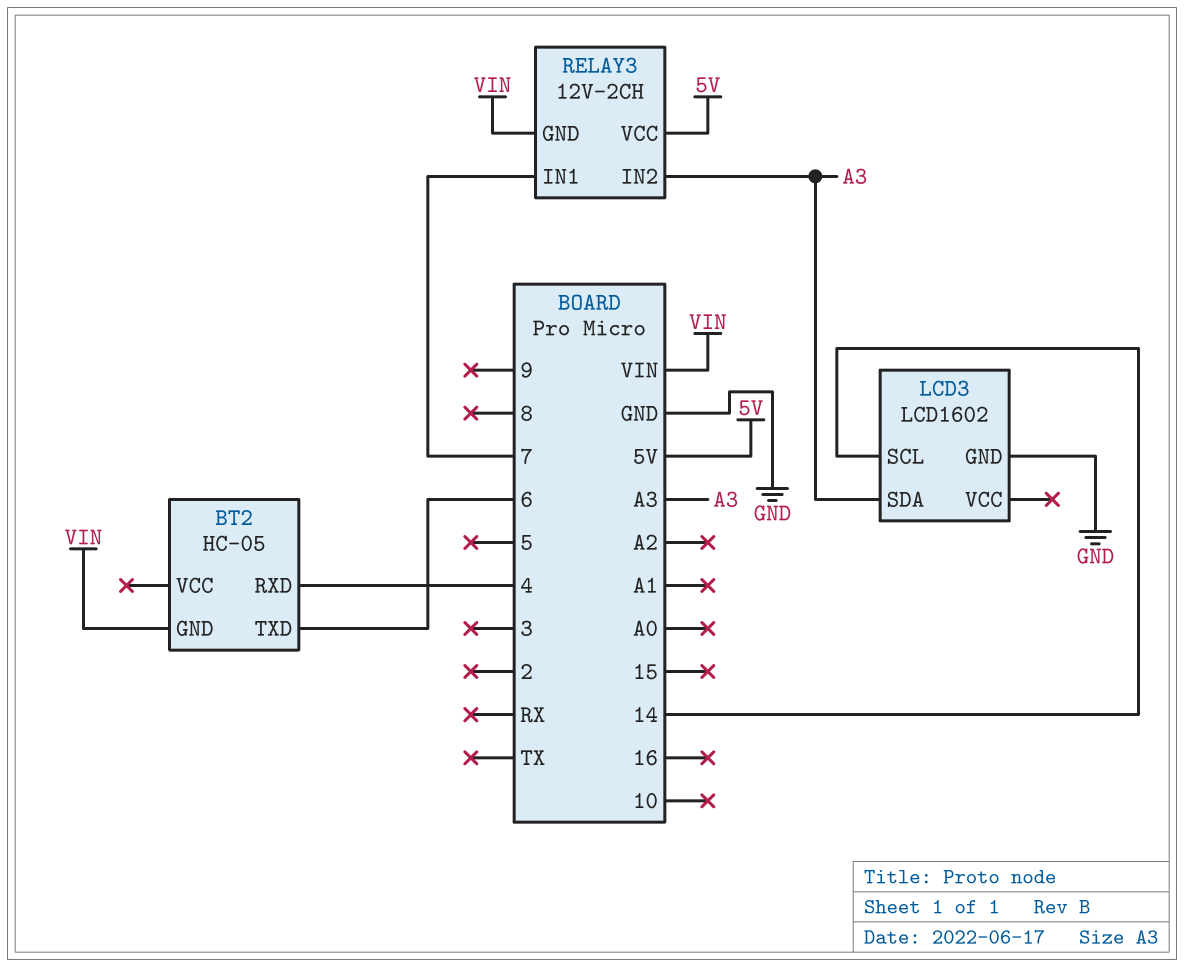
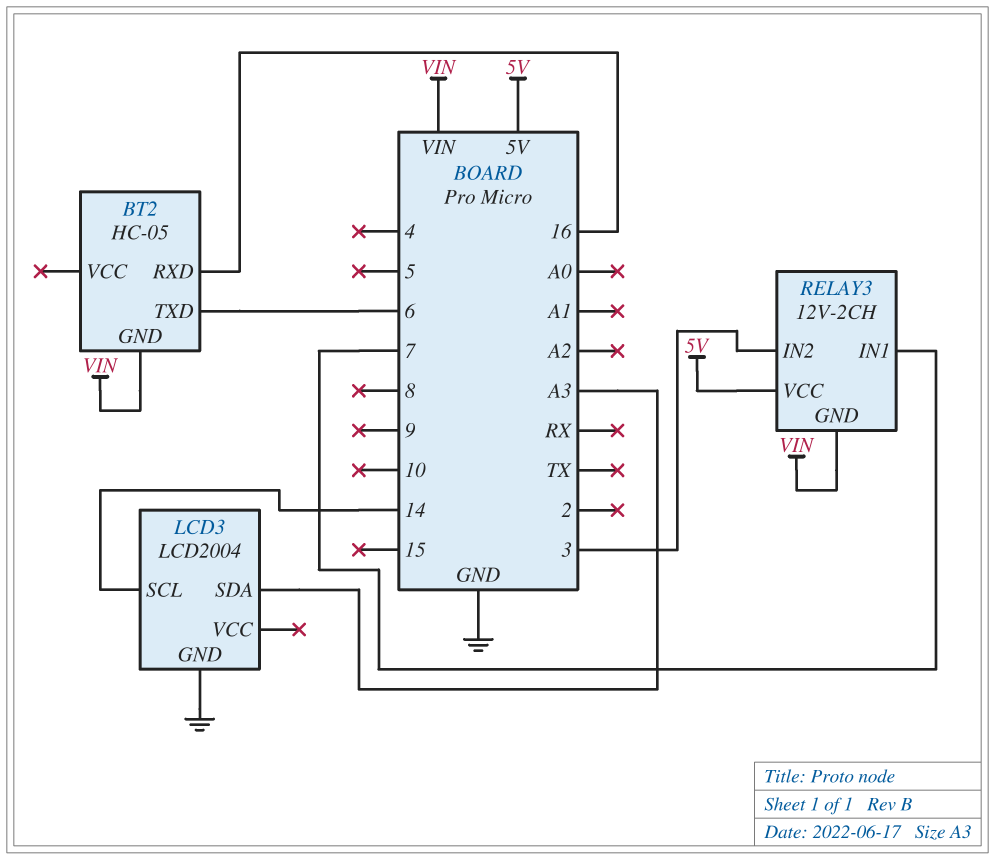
BT2 pin RXD: 4 -> 16
LCD3: LCD1602 -> LCD2004
RELAY3 pin IN2: A3 -> 3

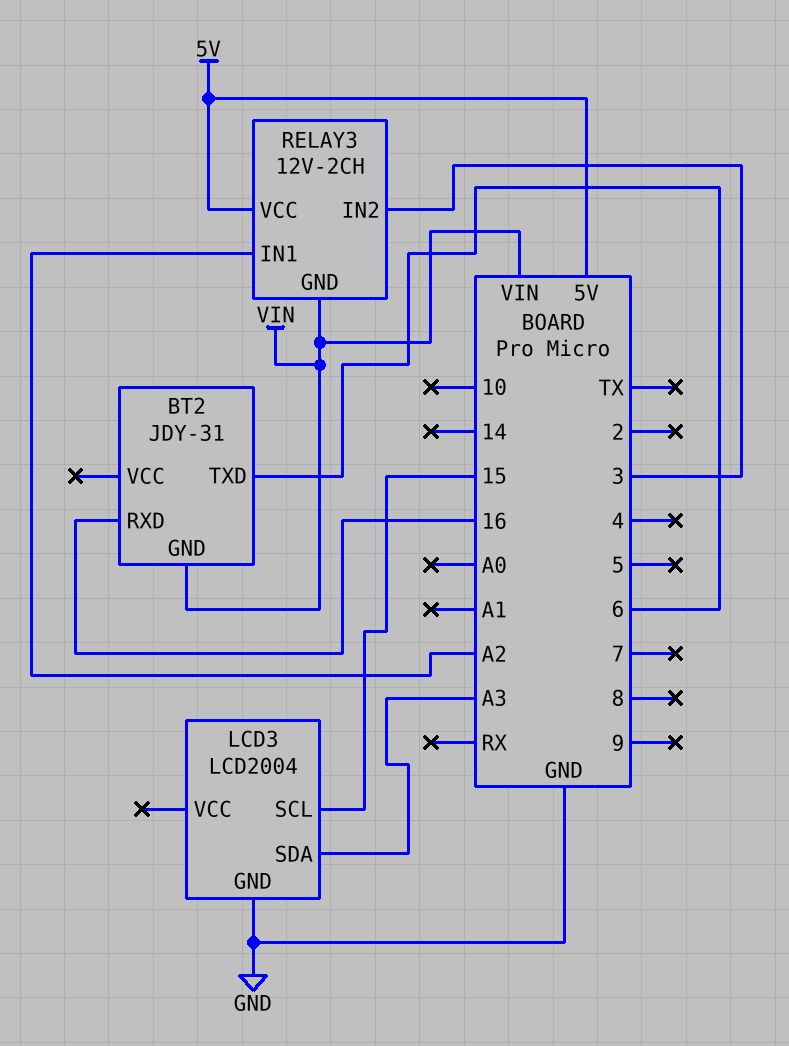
BT2: HC-05 -> JDY-31
LCD3 pin SCL: 14 -> 15
RELAY3 pin IN1: 7 -> A2

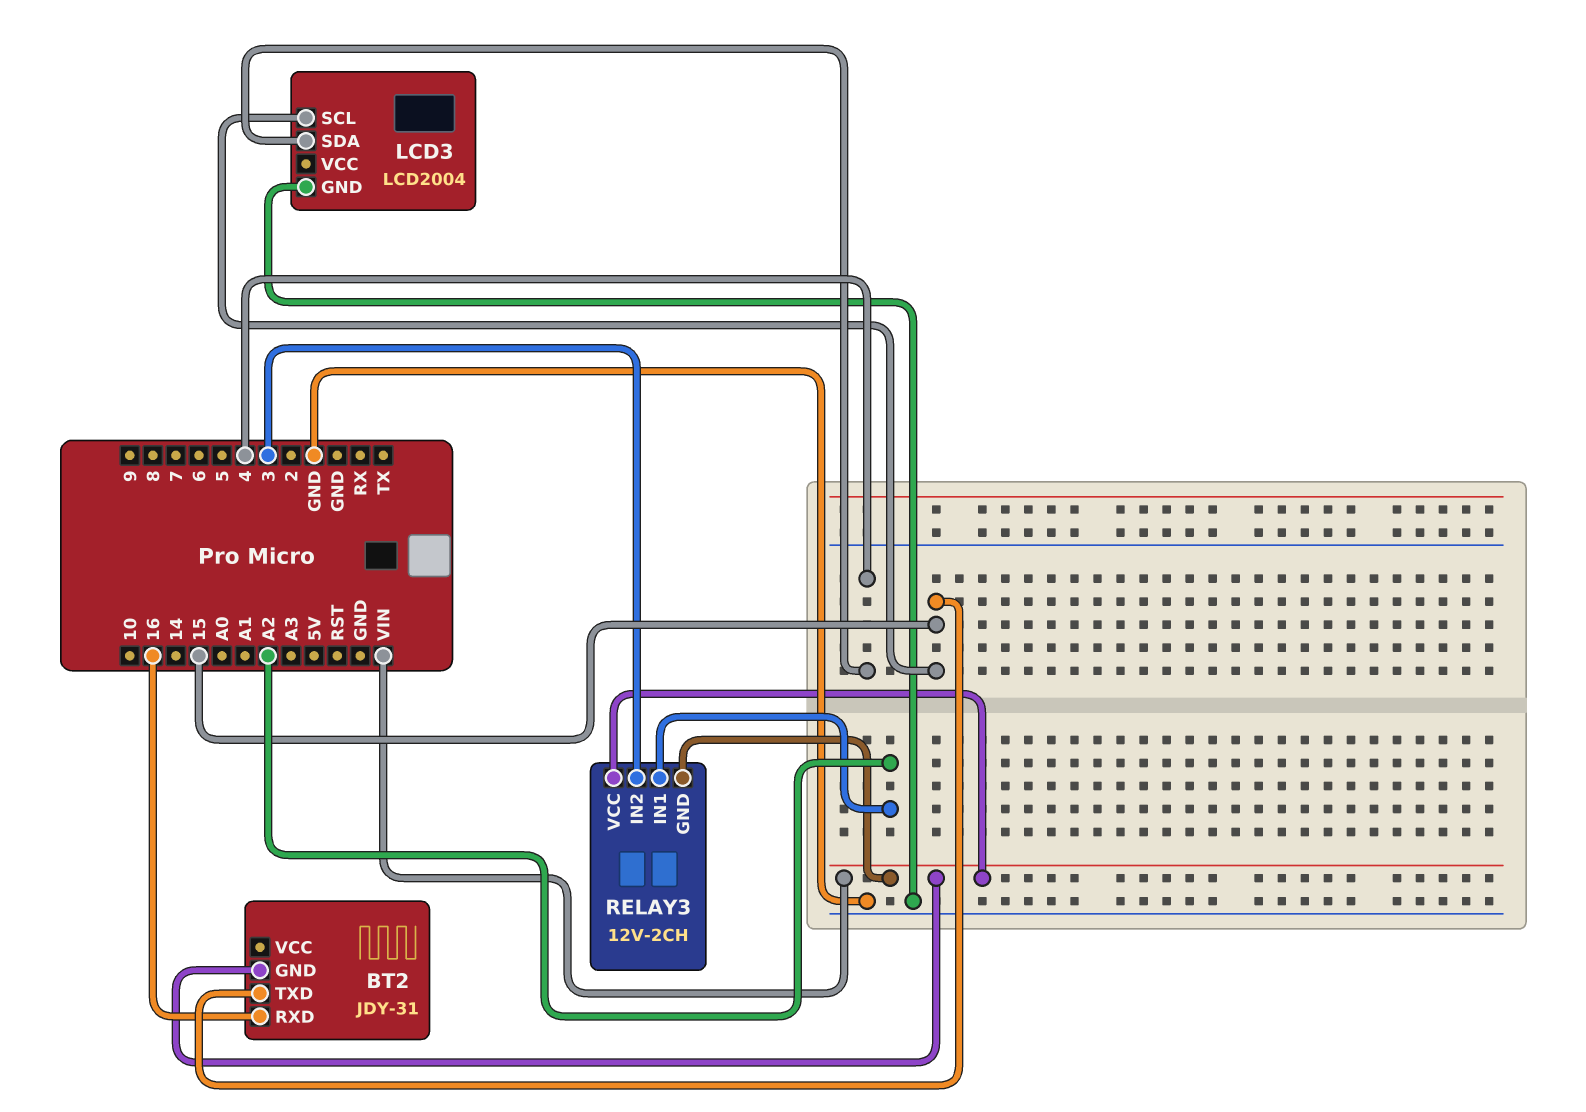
BT2 pin TXD: 6 -> 15
LCD3 pin SDA: A3 -> 4
RELAY3 pin VCC: 5V -> VIN

